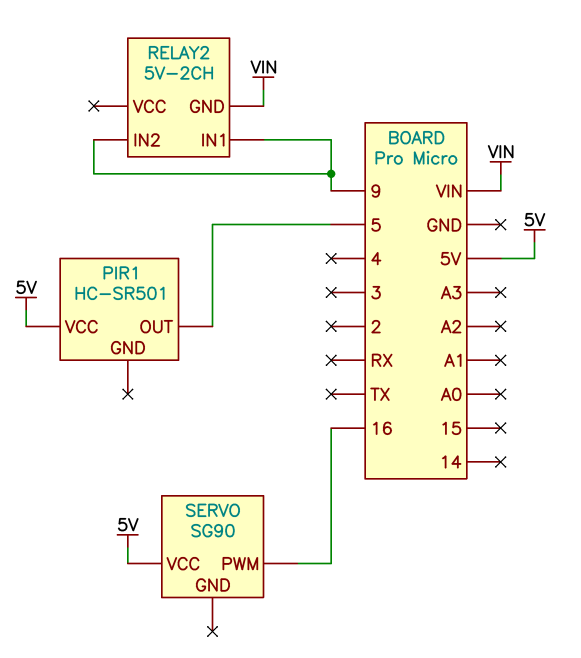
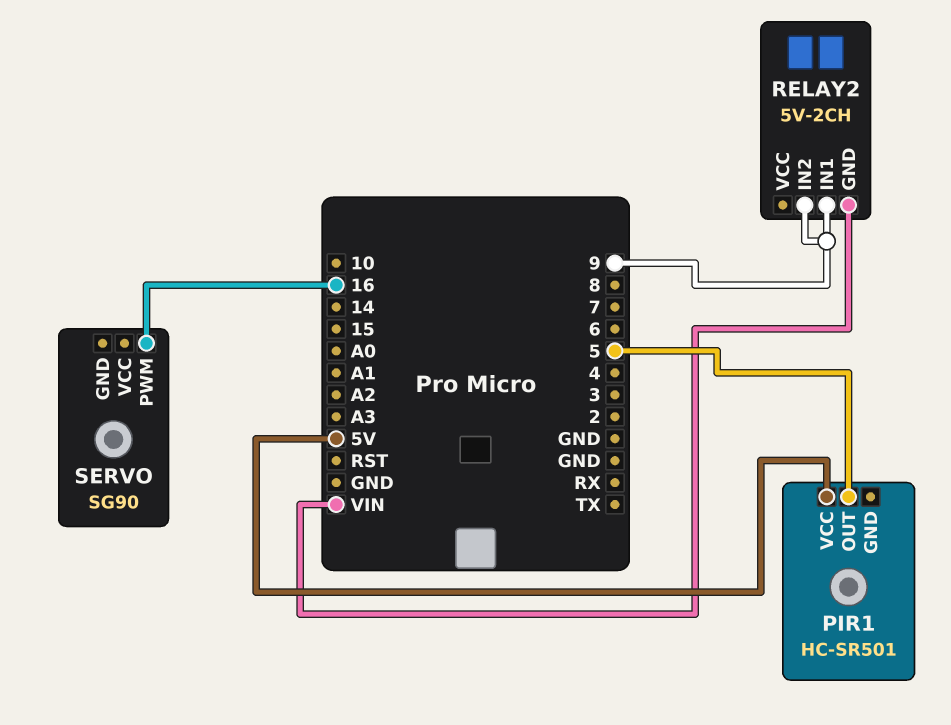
SERVO pin VCC: 5V -> none

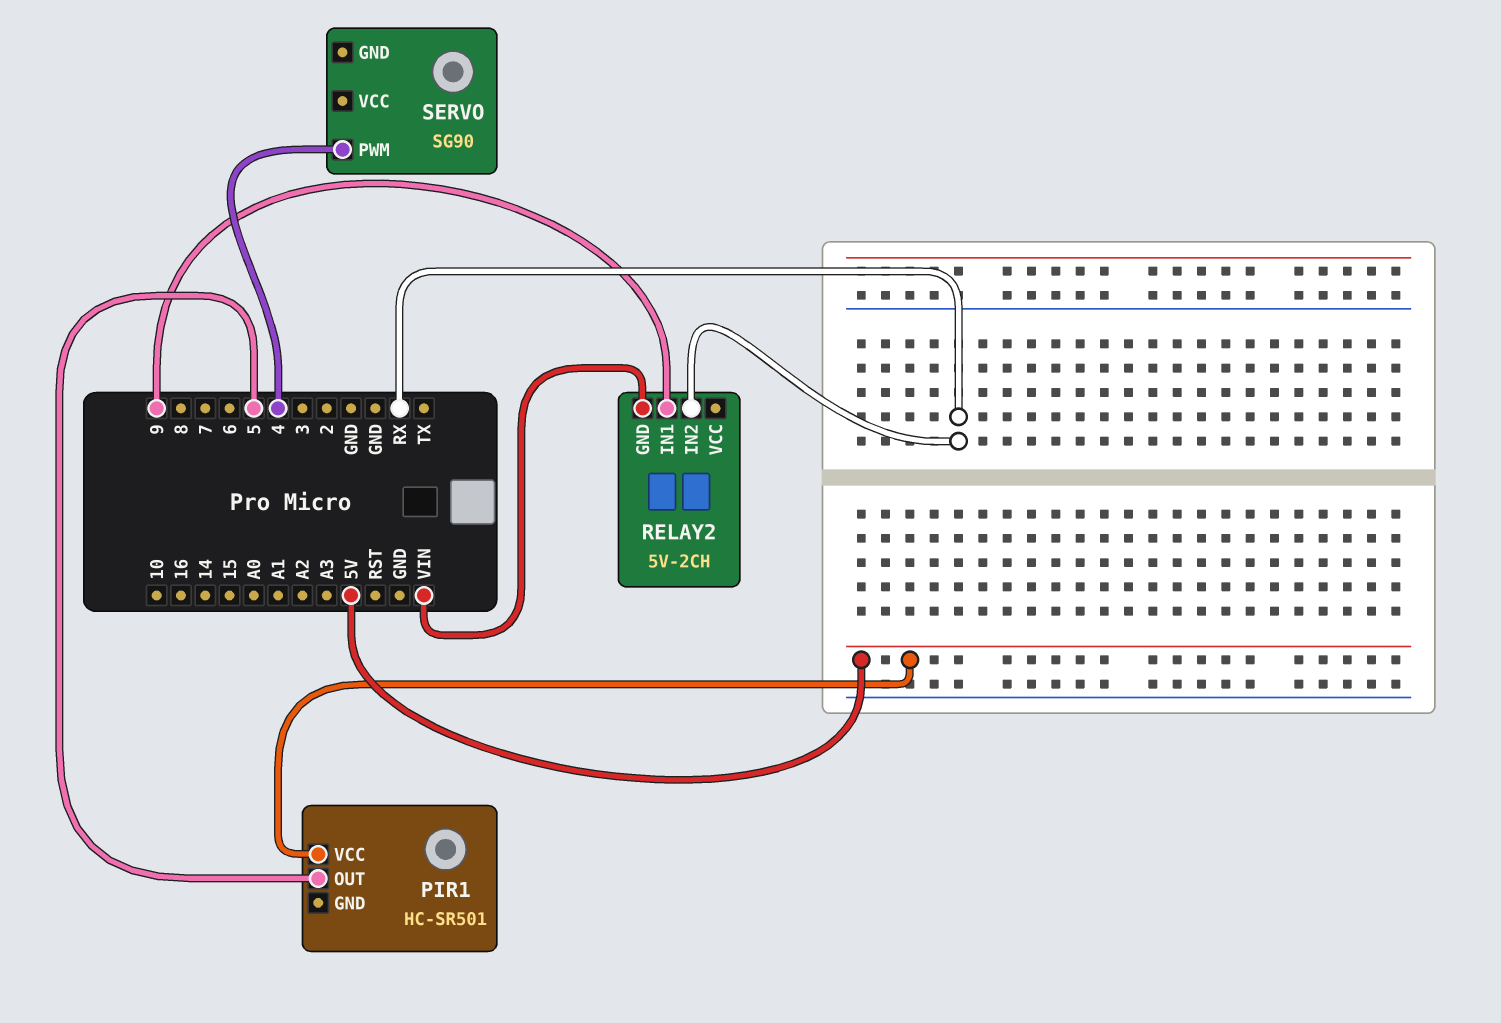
RELAY2 pin IN2: 9 -> RX
SERVO pin PWM: 16 -> 4

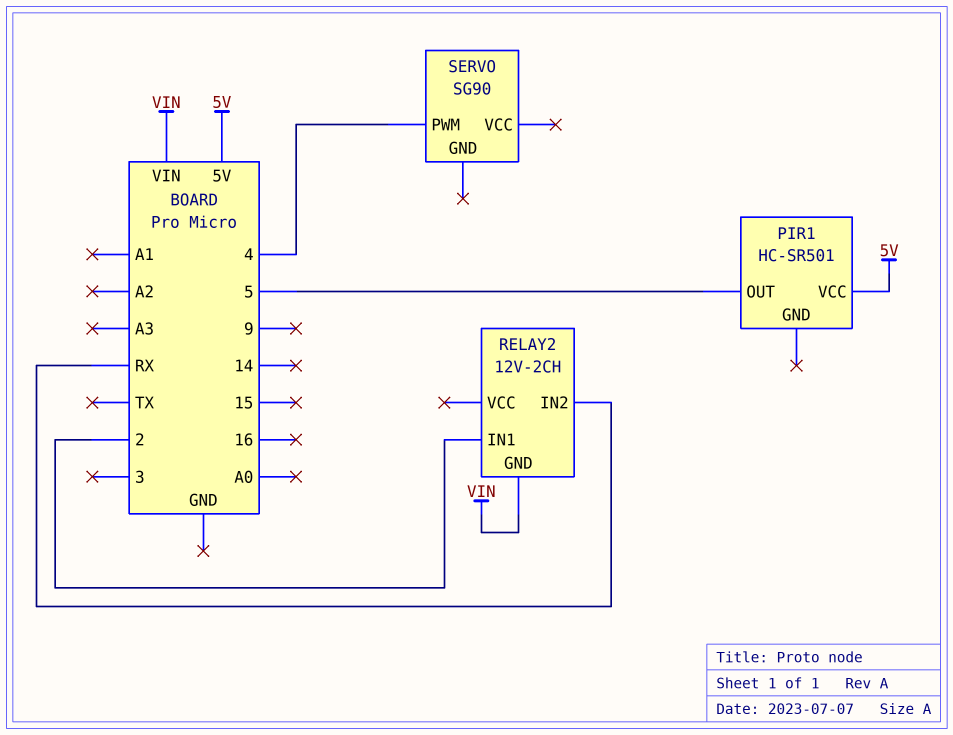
RELAY2: 5V-2CH -> 12V-2CH
RELAY2 pin IN1: 9 -> 2

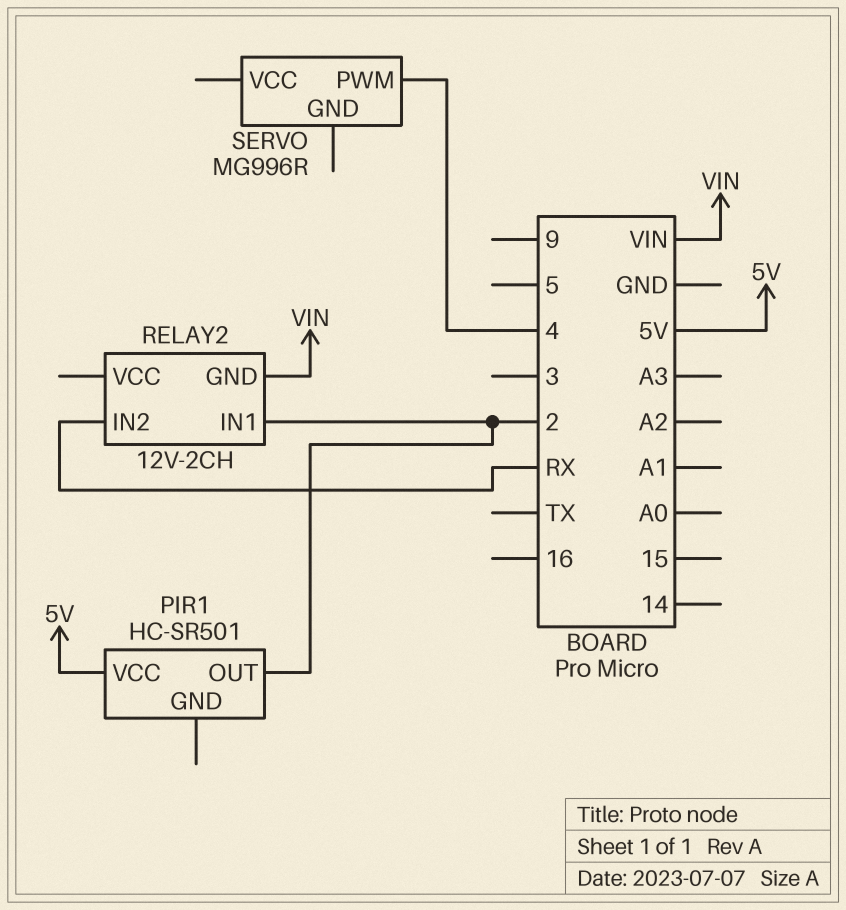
PIR1 pin OUT: 5 -> 2
SERVO: SG90 -> MG996R

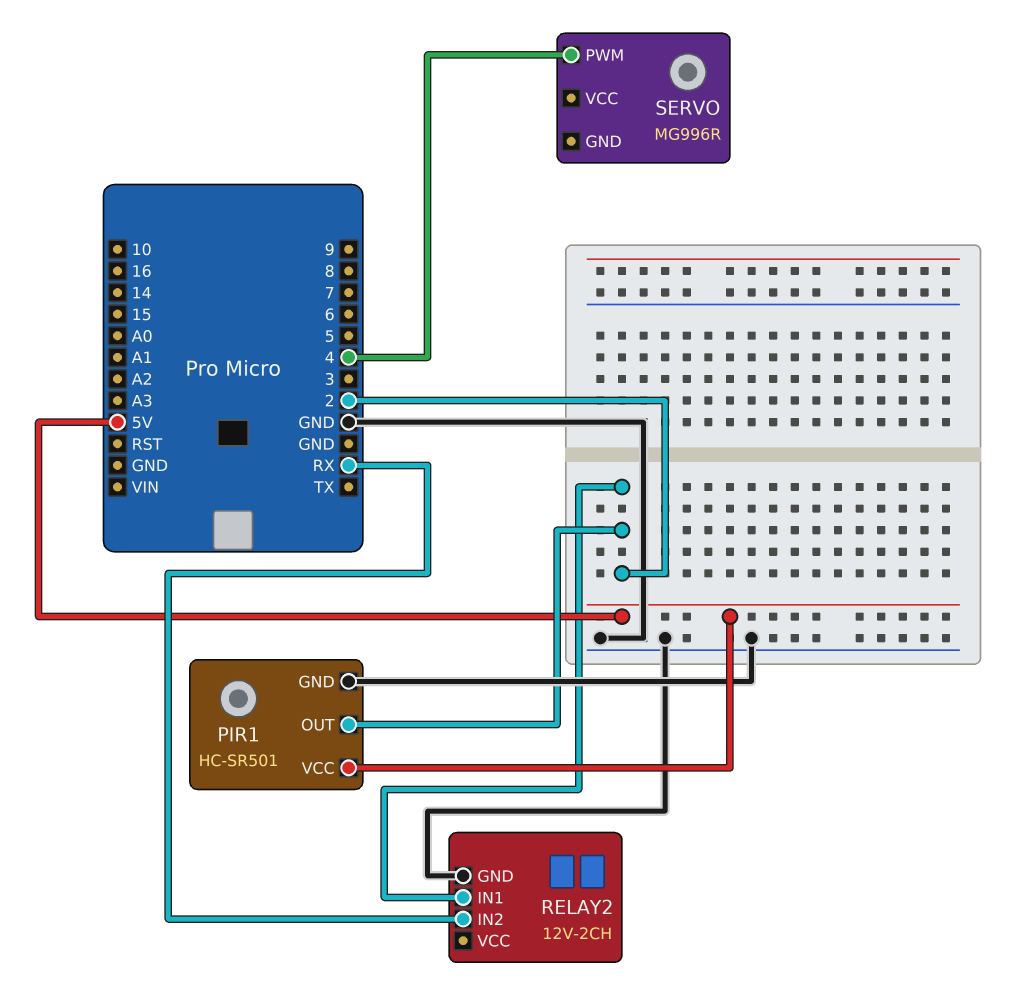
PIR1 pin GND: none -> GND
RELAY2 pin GND: VIN -> GND

